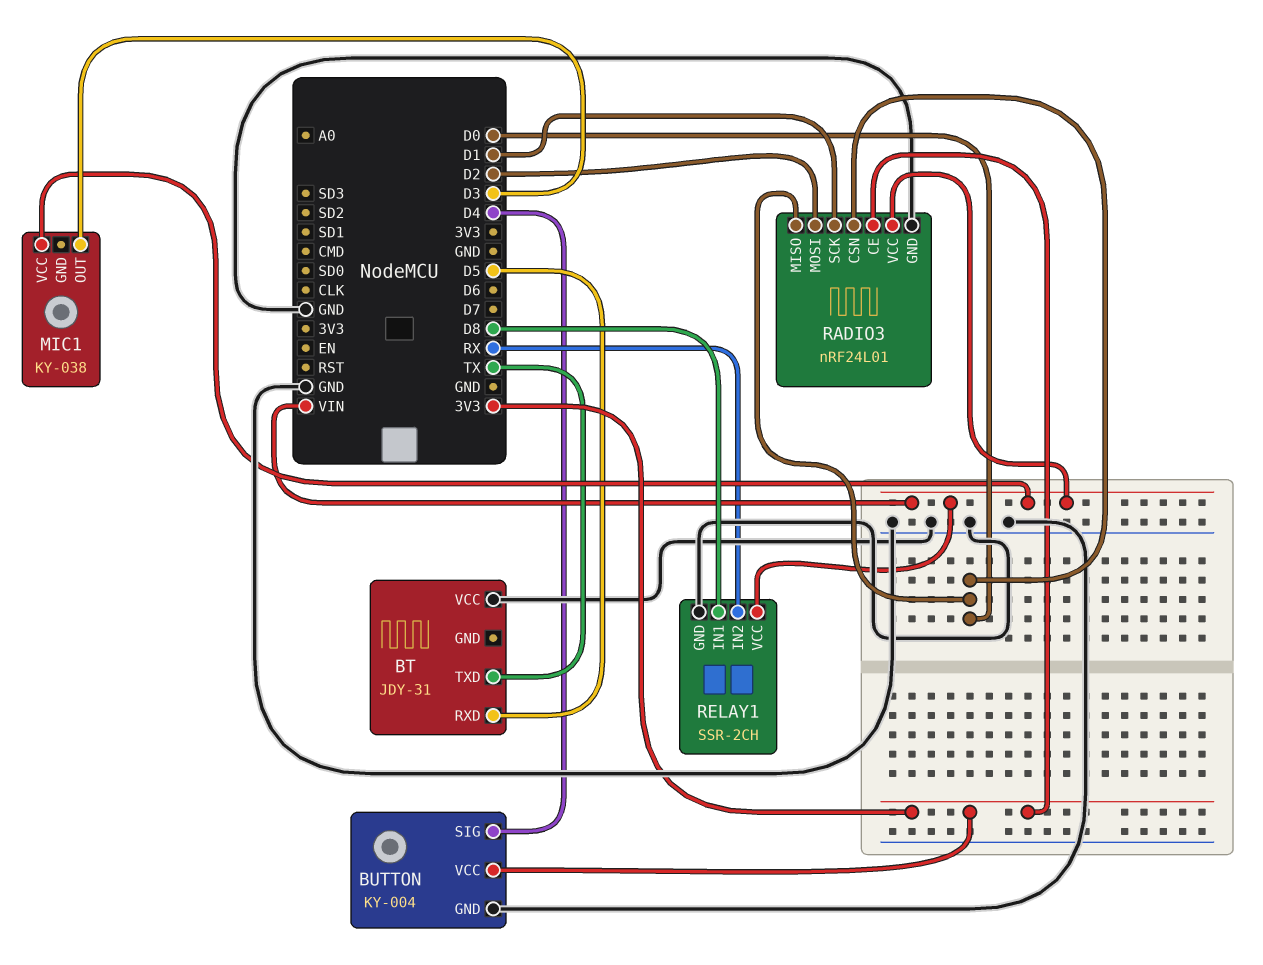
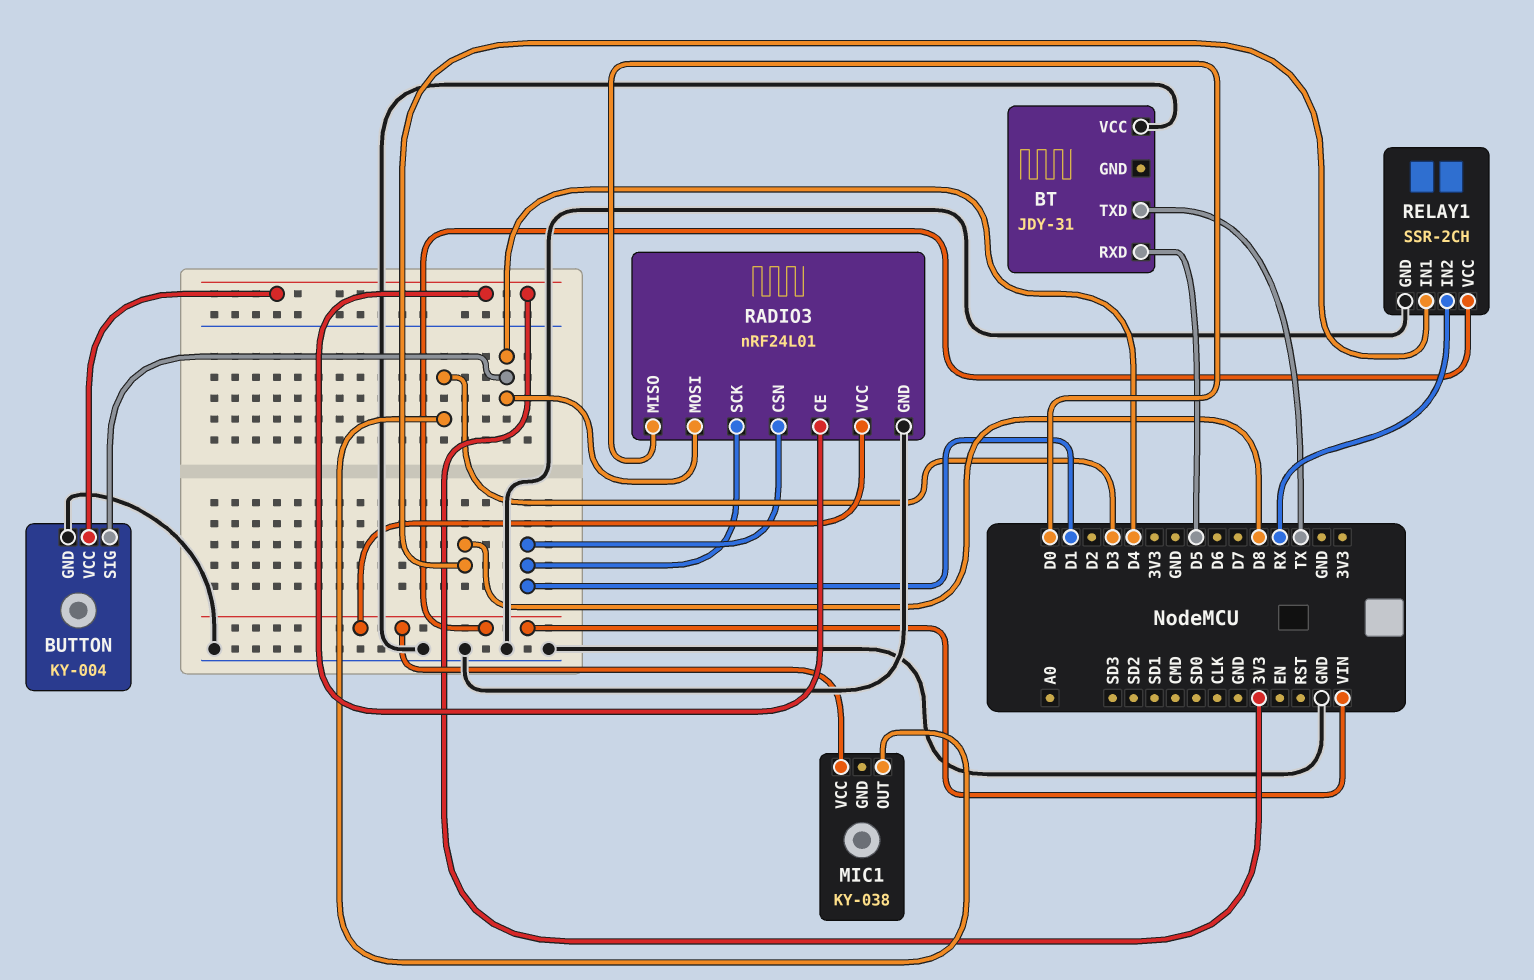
RADIO3 pin CSN: D0 -> D1
RADIO3 pin MOSI: D2 -> D4

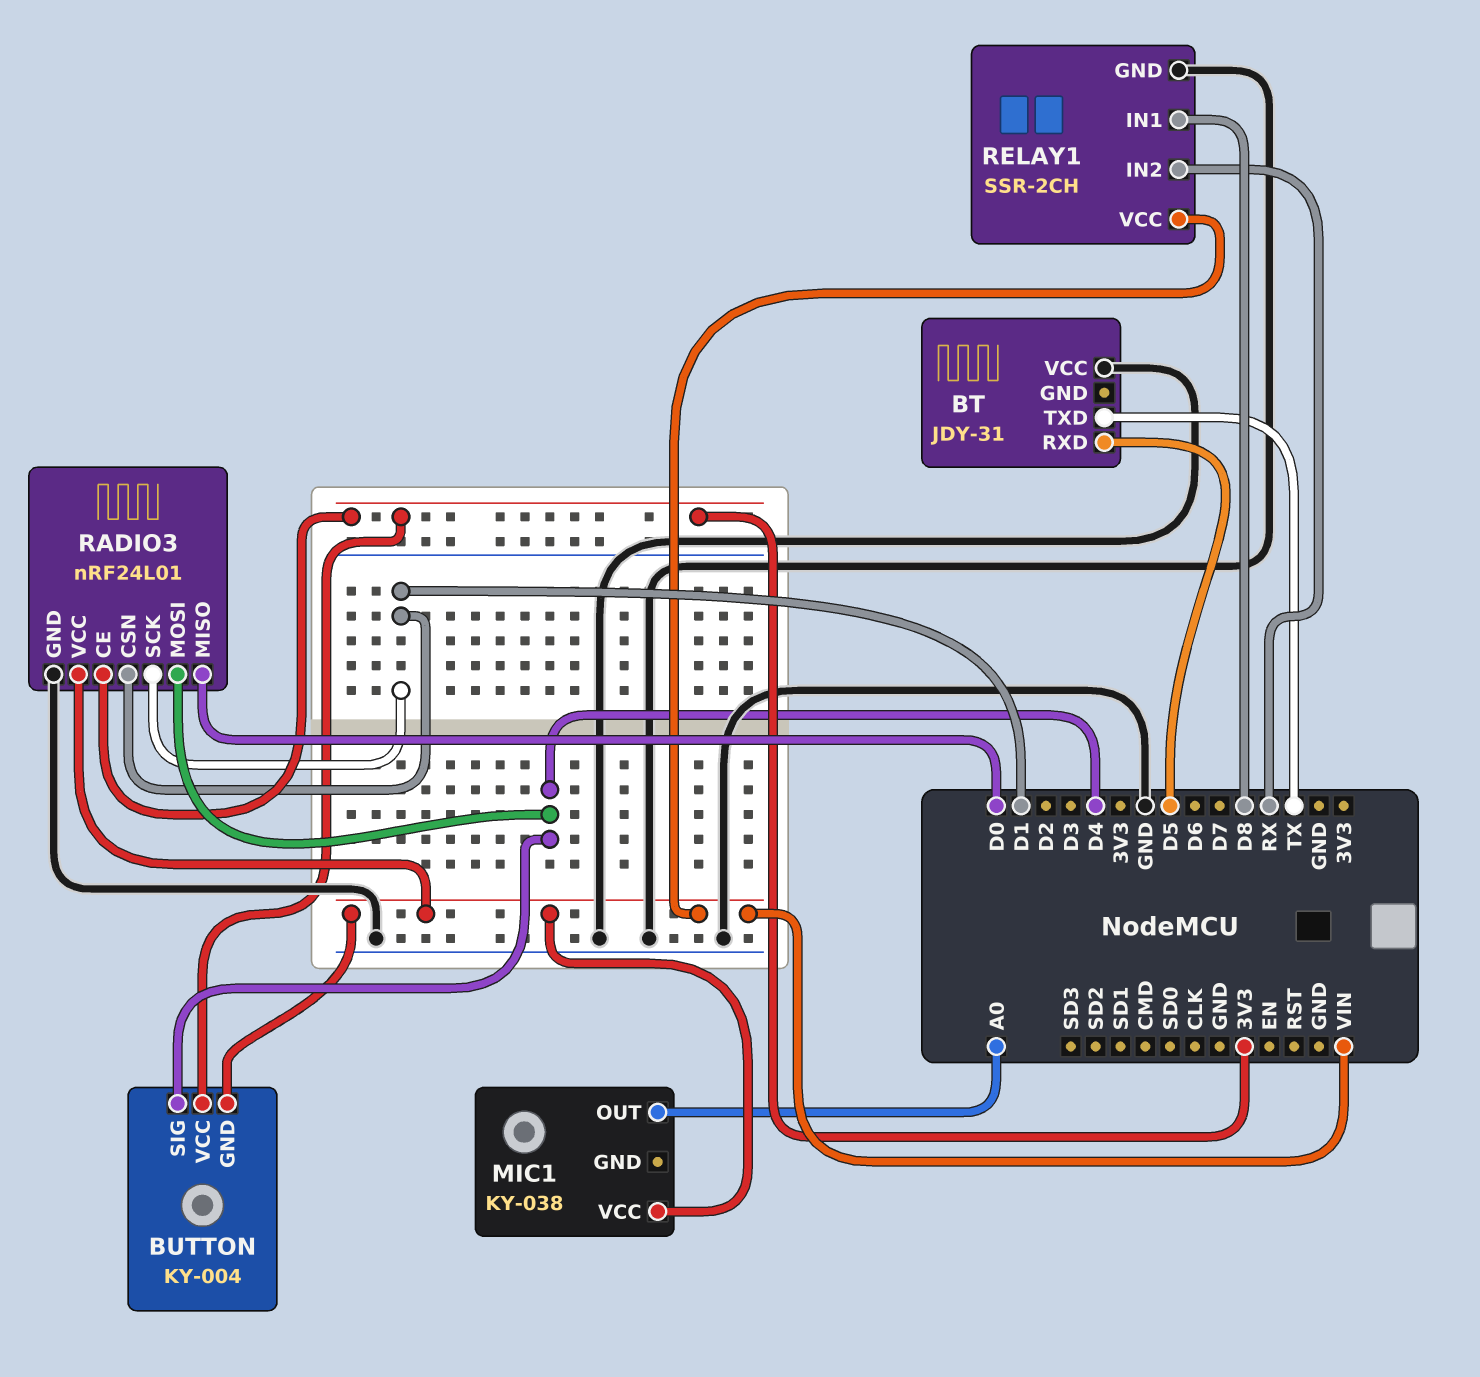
BUTTON pin GND: GND -> VIN
MIC1 pin OUT: D3 -> A0

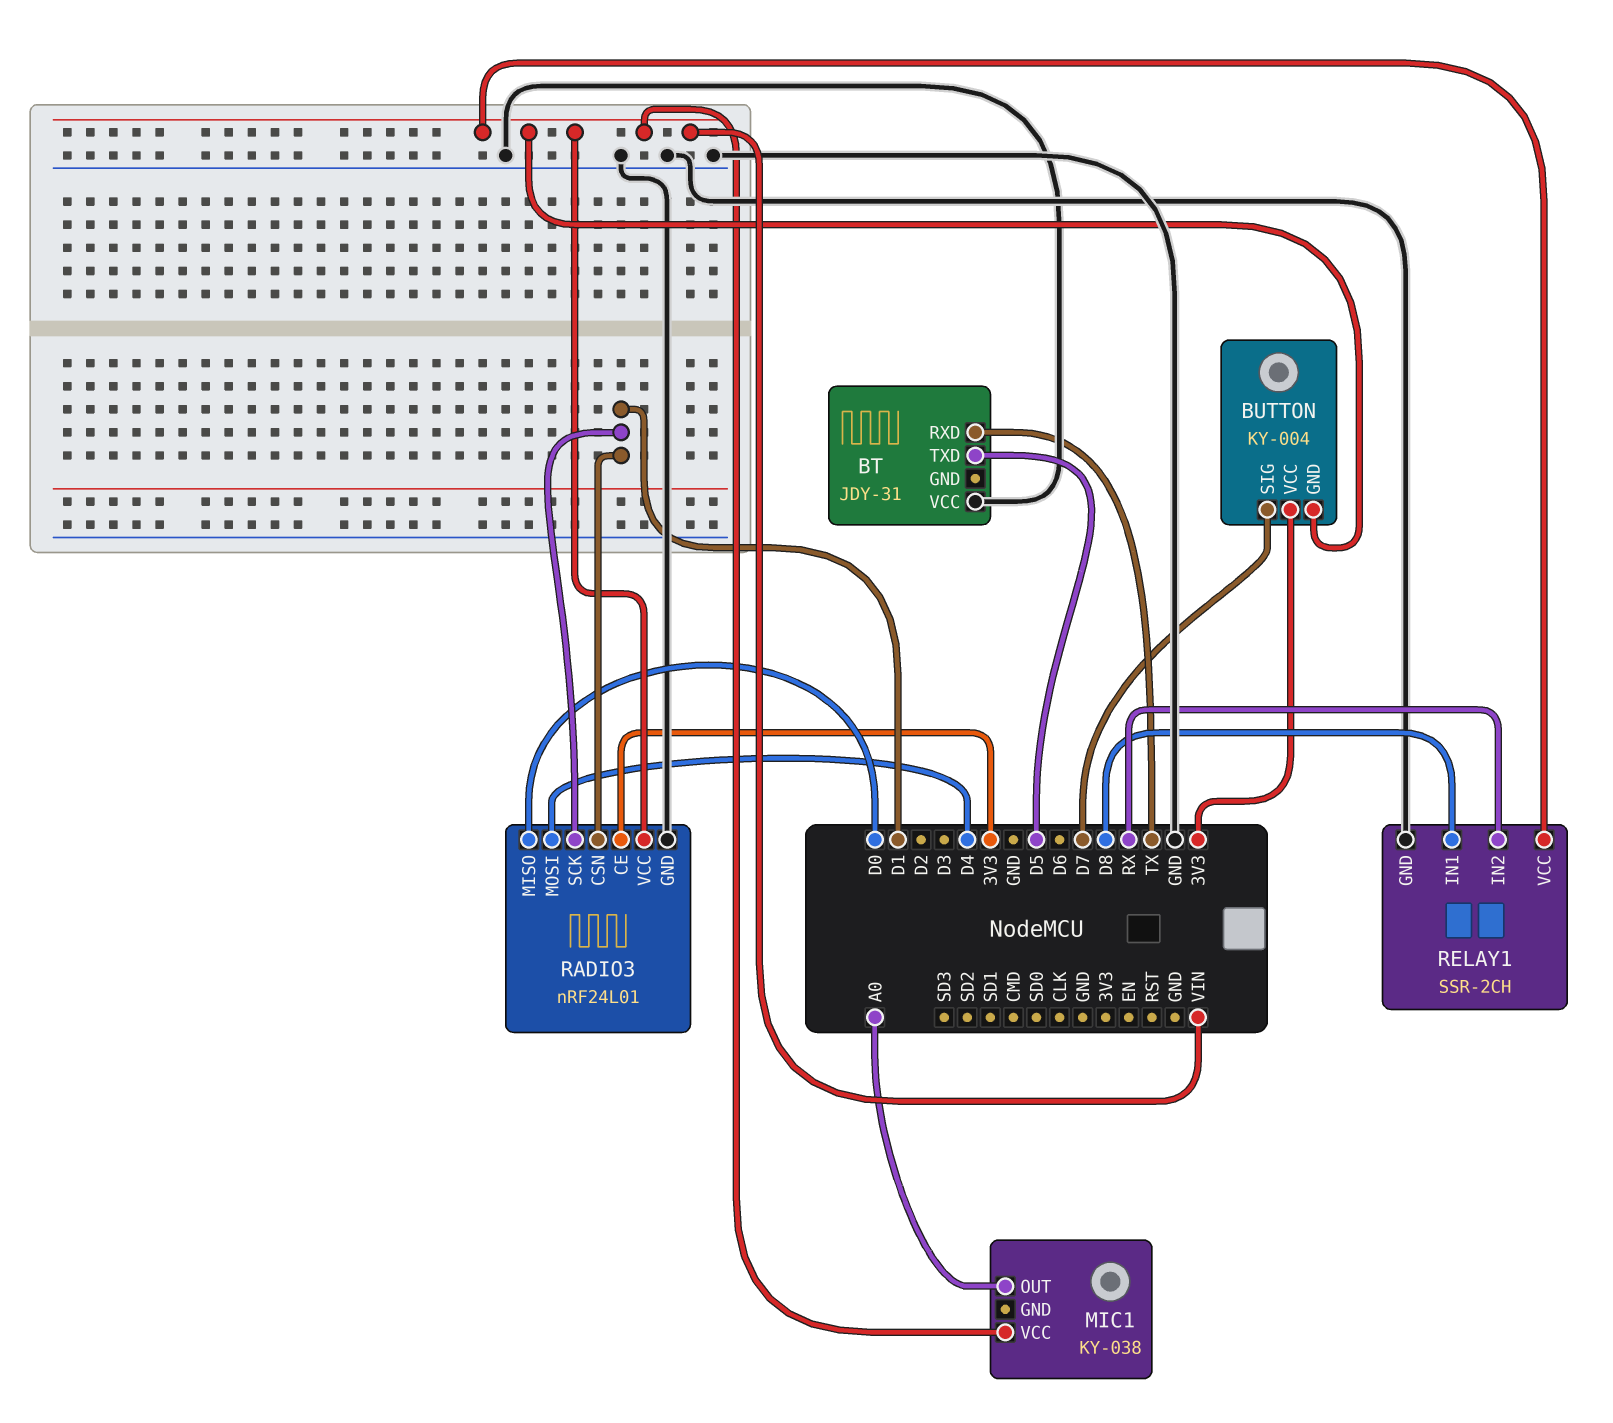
BT pin RXD: D5 -> TX
BT pin TXD: TX -> D5
BUTTON pin SIG: D4 -> D7

